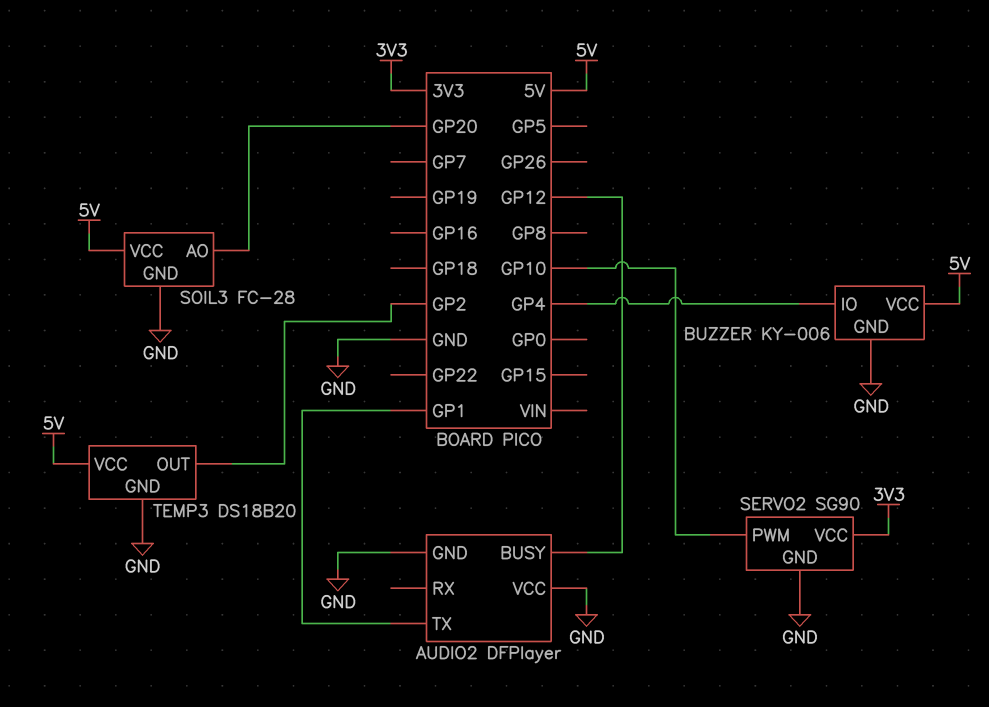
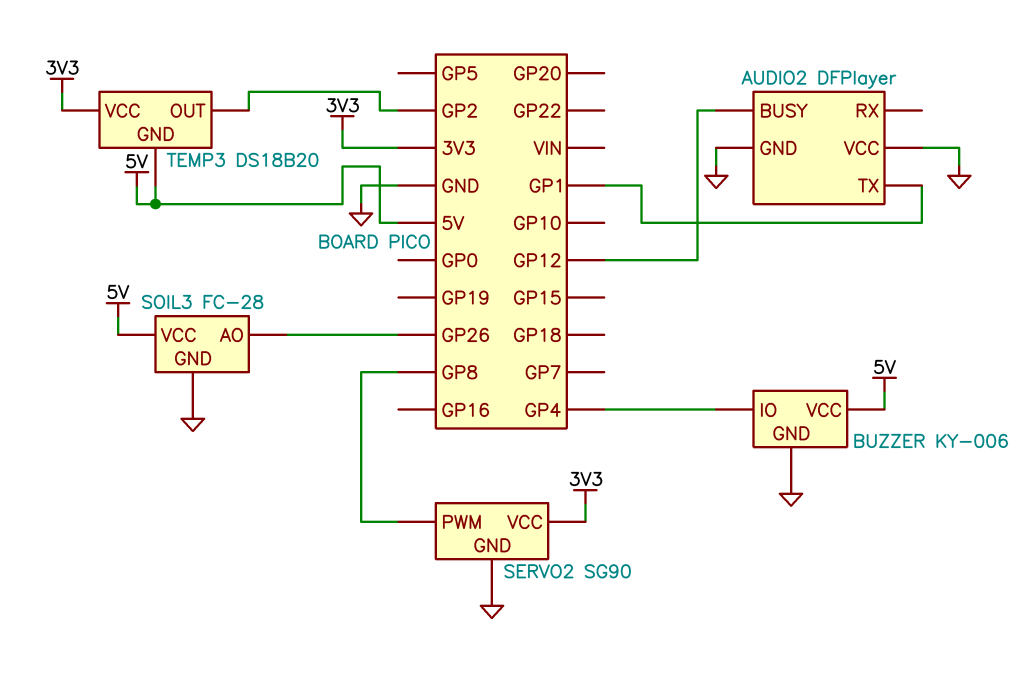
SERVO2 pin PWM: GP10 -> GP8
SOIL3 pin AO: GP20 -> GP26
TEMP3 pin GND: GND -> 5V
TEMP3 pin VCC: 5V -> 3V3

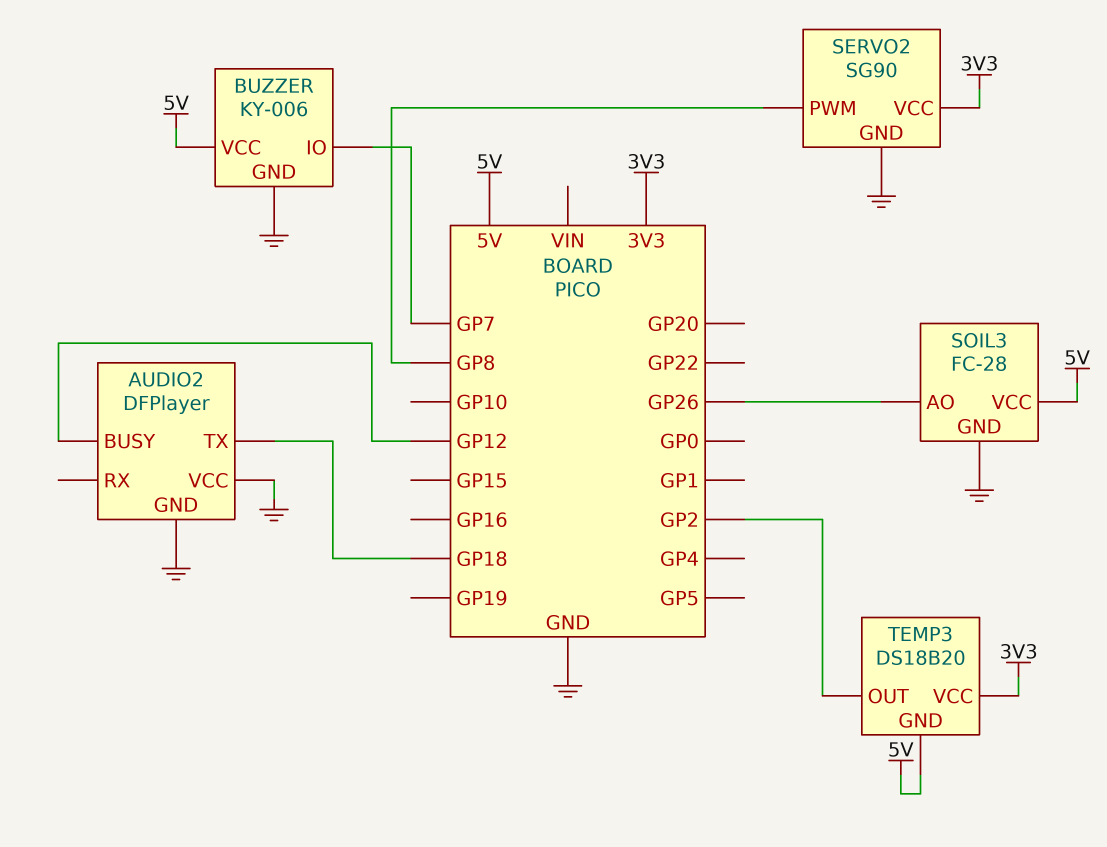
AUDIO2 pin TX: GP1 -> GP18
BUZZER pin IO: GP4 -> GP7

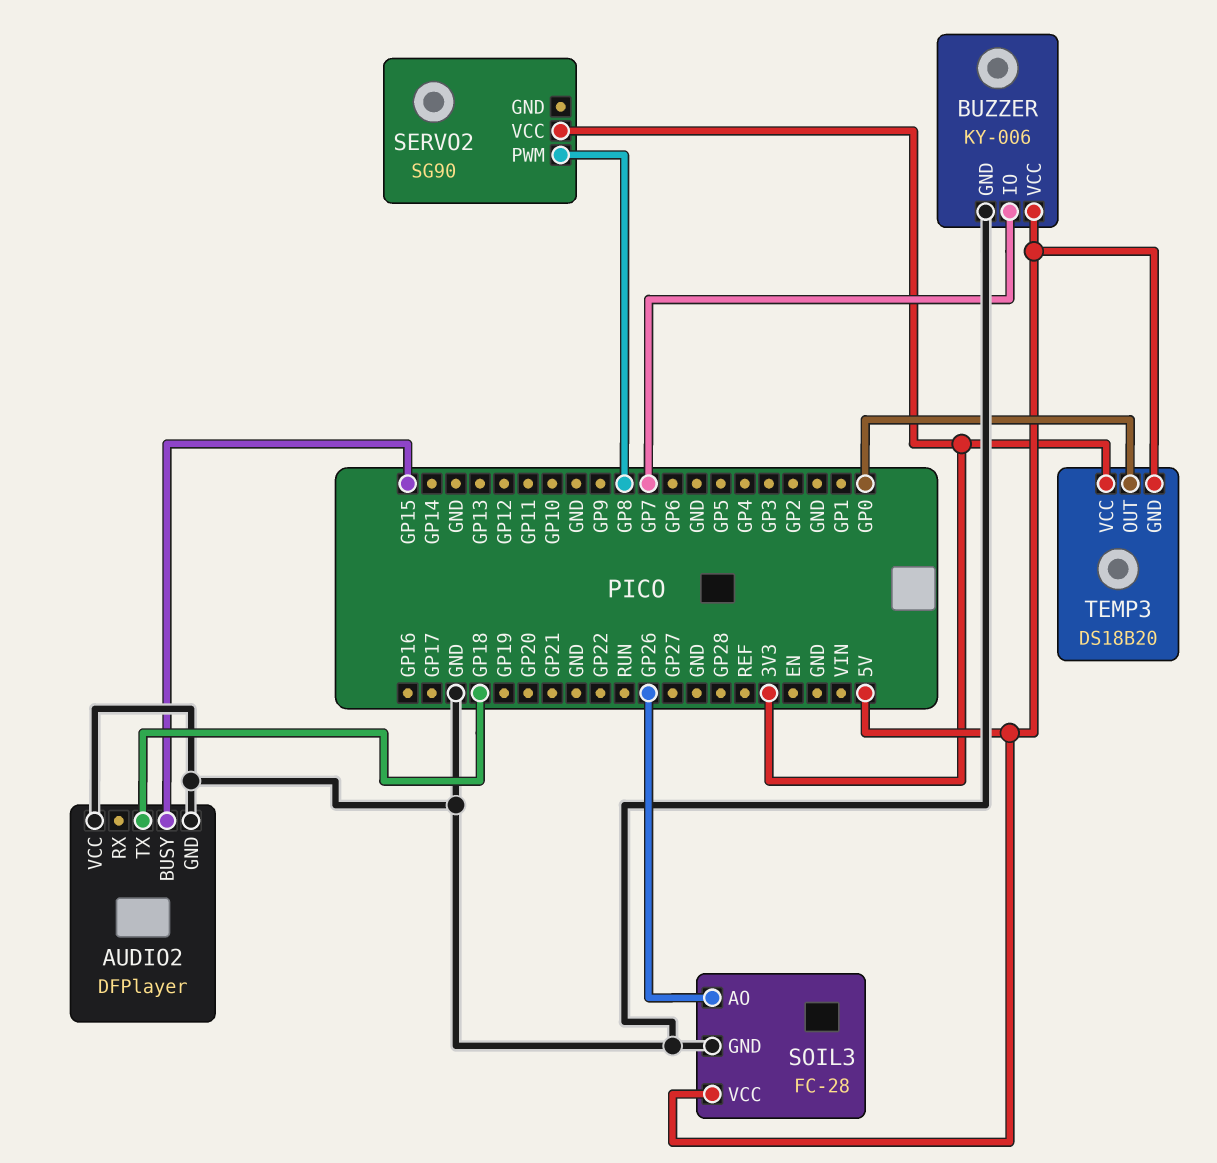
AUDIO2 pin BUSY: GP12 -> GP15
SERVO2 pin GND: GND -> none
TEMP3 pin OUT: GP2 -> GP0

